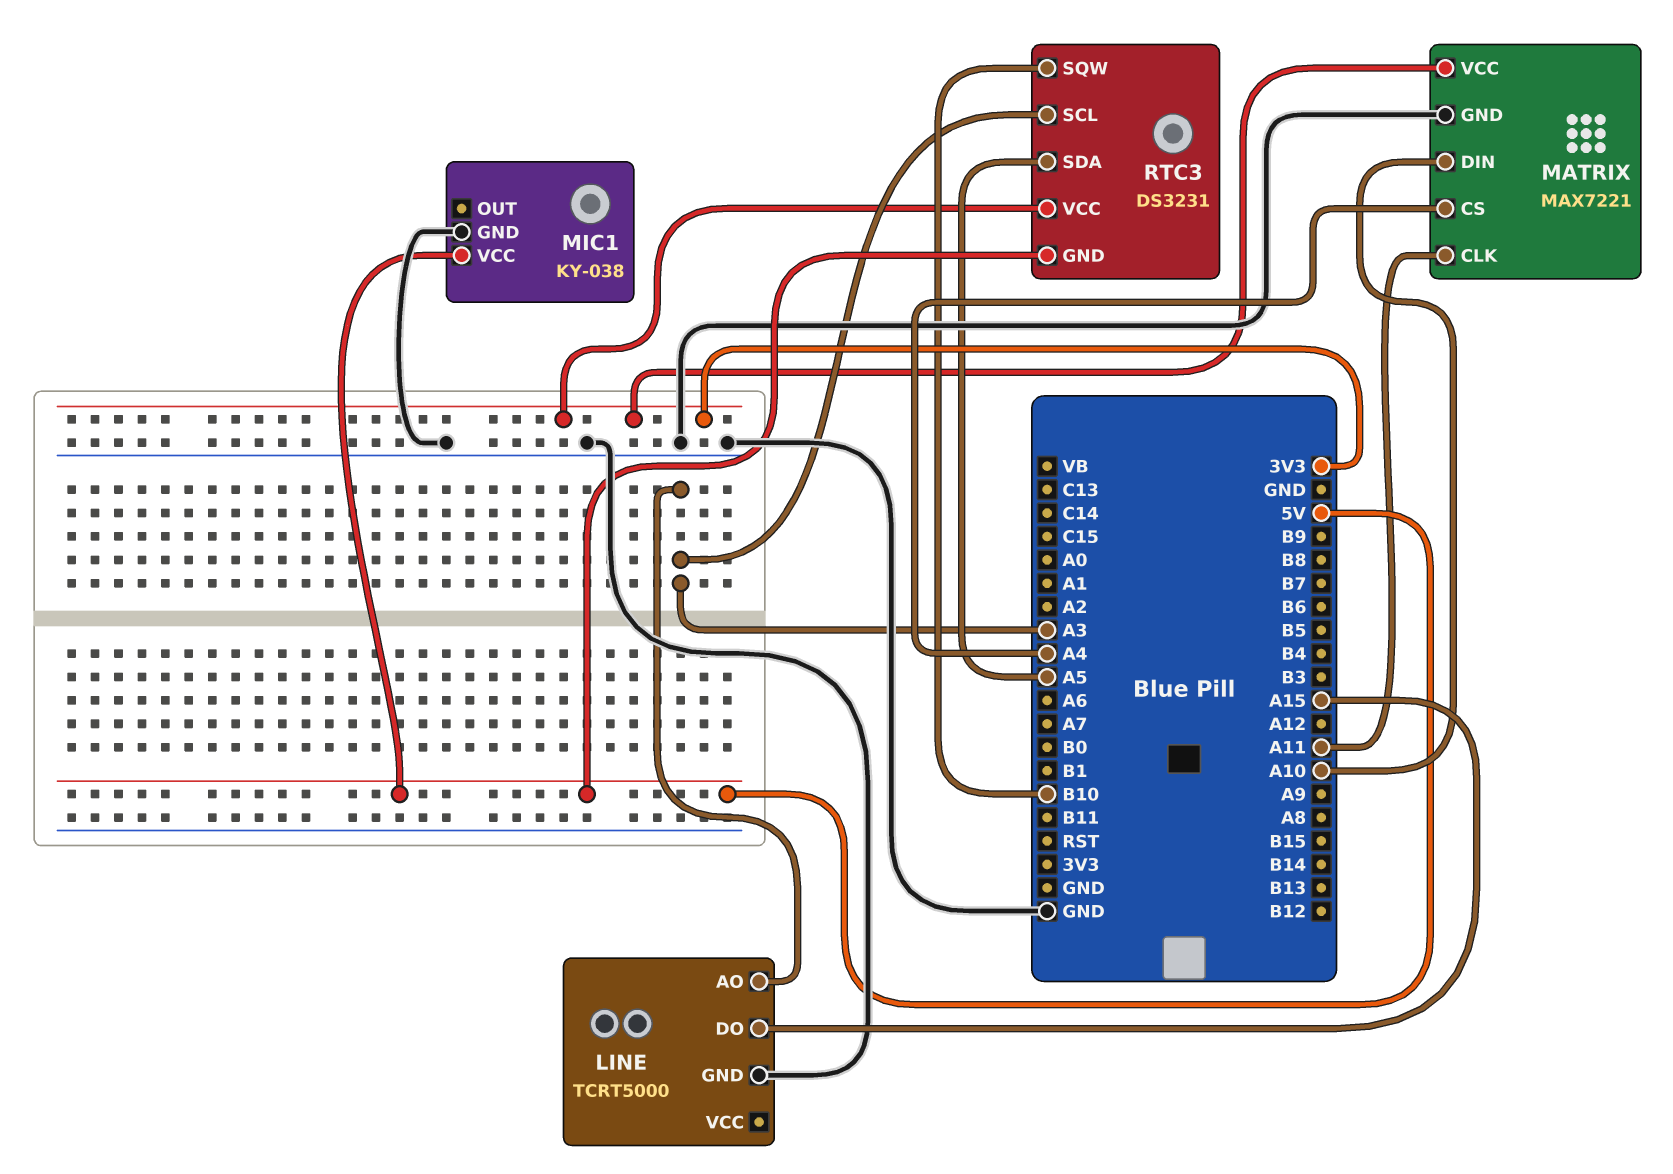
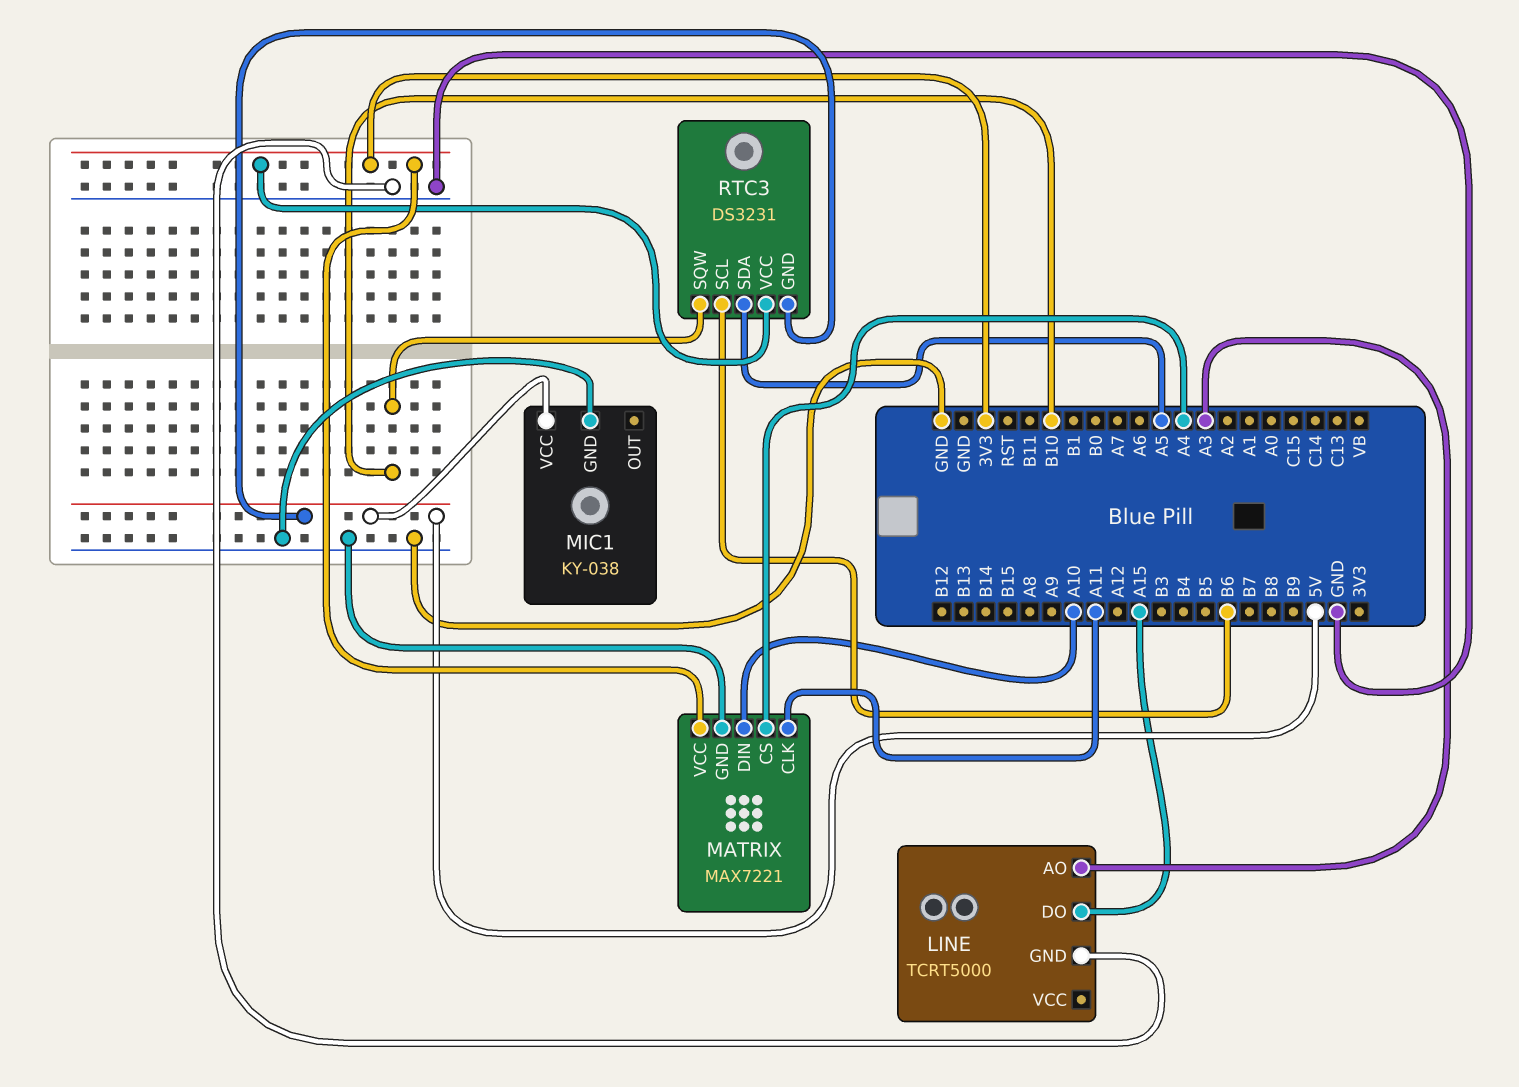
RTC3 pin SCL: A3 -> B6

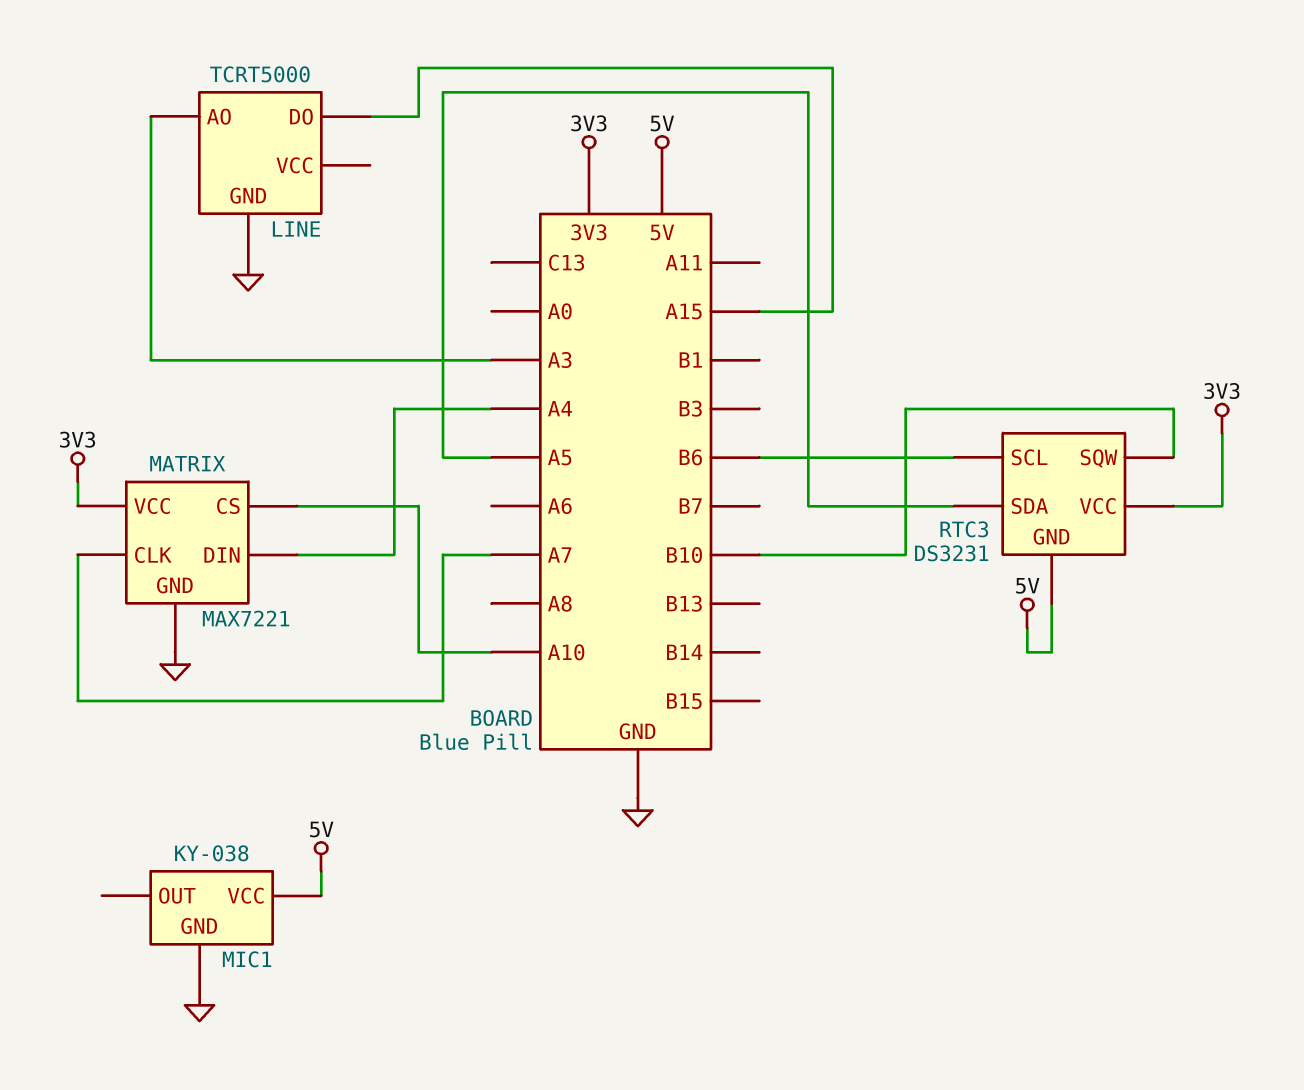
MATRIX pin CLK: A11 -> A7
MATRIX pin CS: A4 -> A10
MATRIX pin DIN: A10 -> A4

